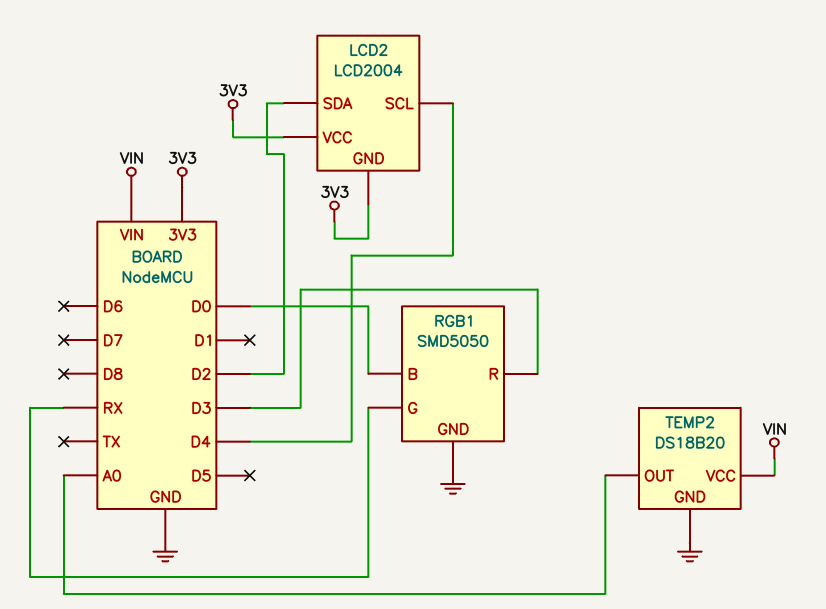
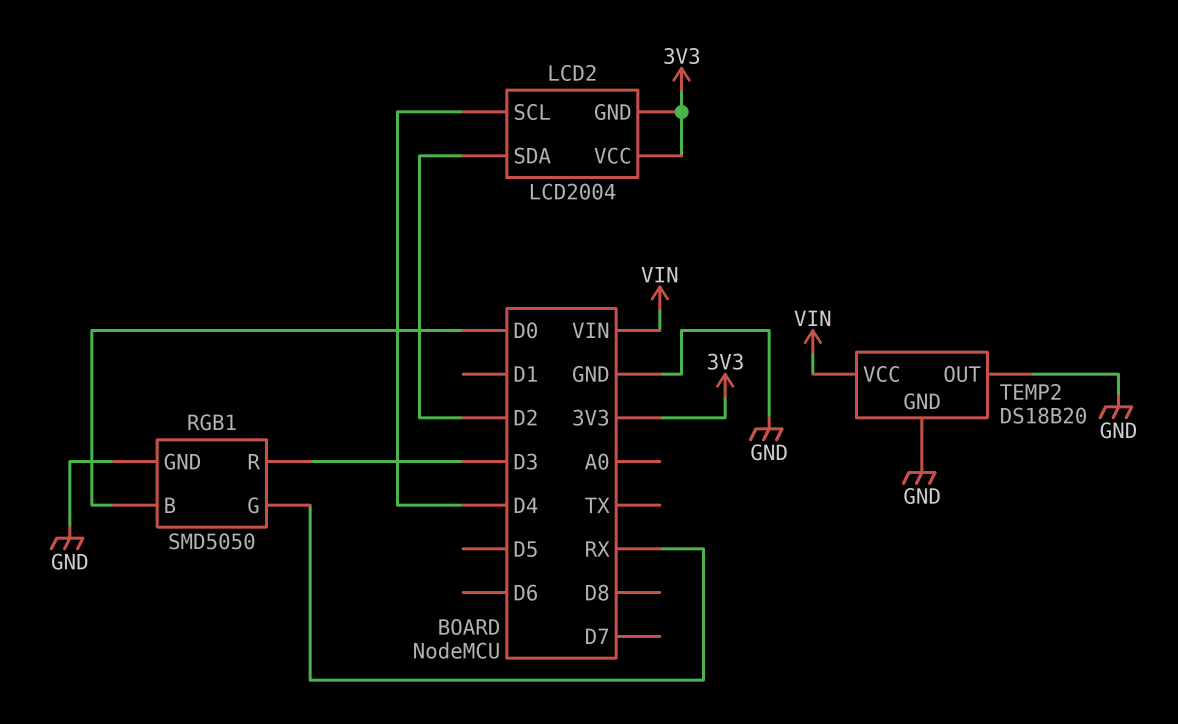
TEMP2 pin OUT: A0 -> GND

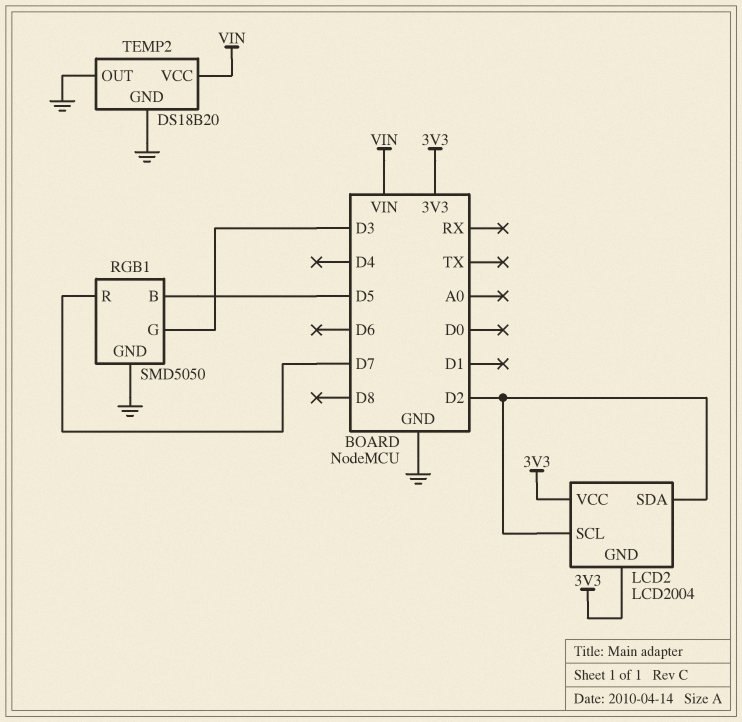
LCD2 pin SCL: D4 -> D2
RGB1 pin B: D0 -> D5
RGB1 pin G: RX -> D3
RGB1 pin R: D3 -> D7

